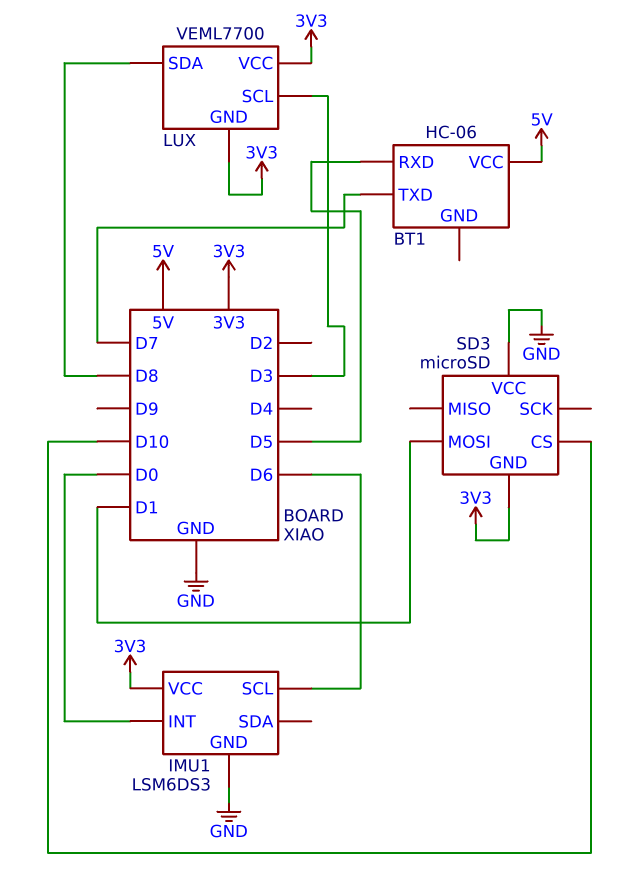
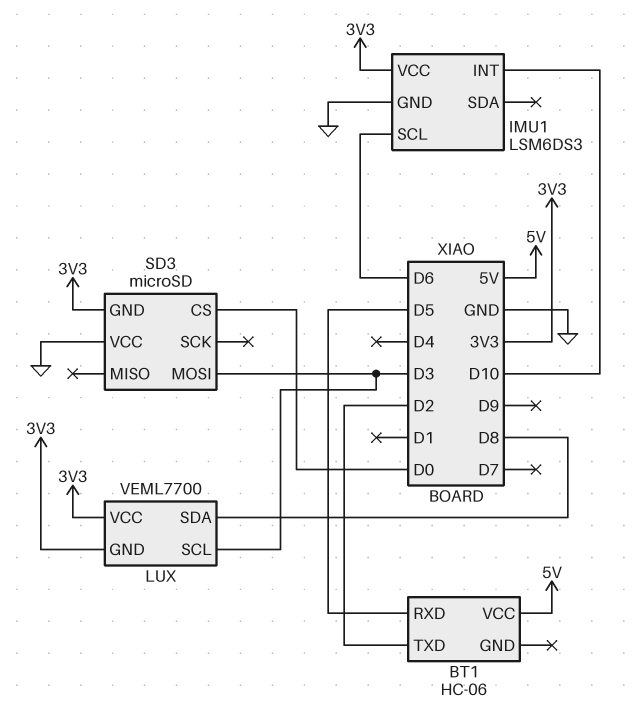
BT1 pin TXD: D7 -> D2
IMU1 pin INT: D0 -> D10
SD3 pin CS: D10 -> D0
SD3 pin MOSI: D1 -> D3

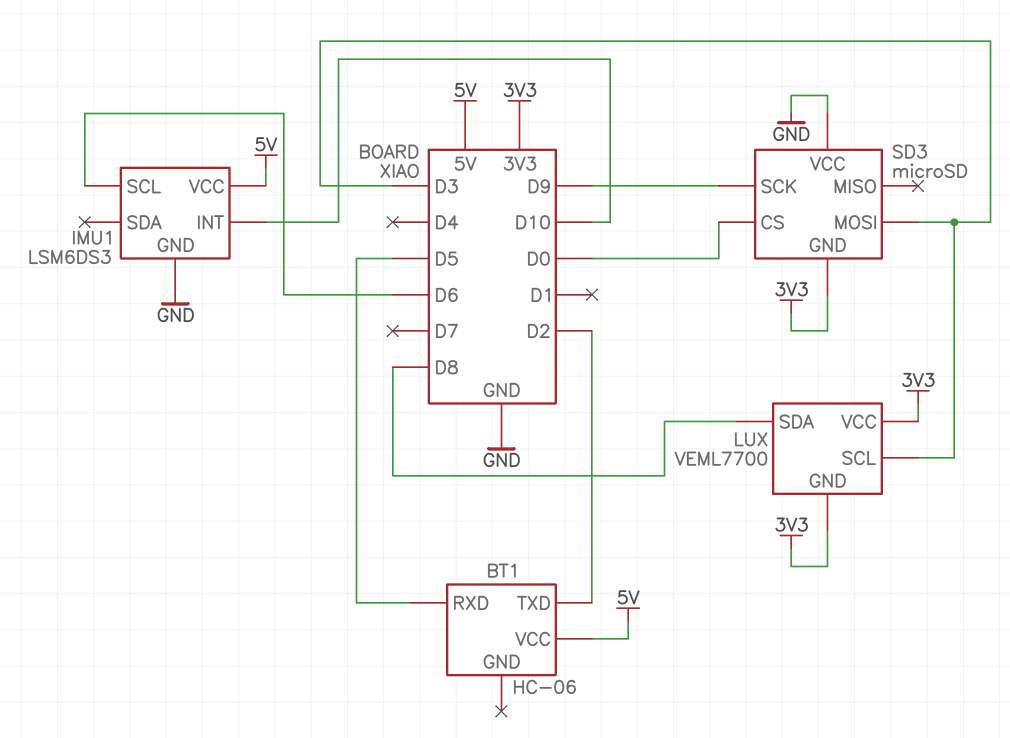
IMU1 pin VCC: 3V3 -> 5V
SD3 pin SCK: none -> D9

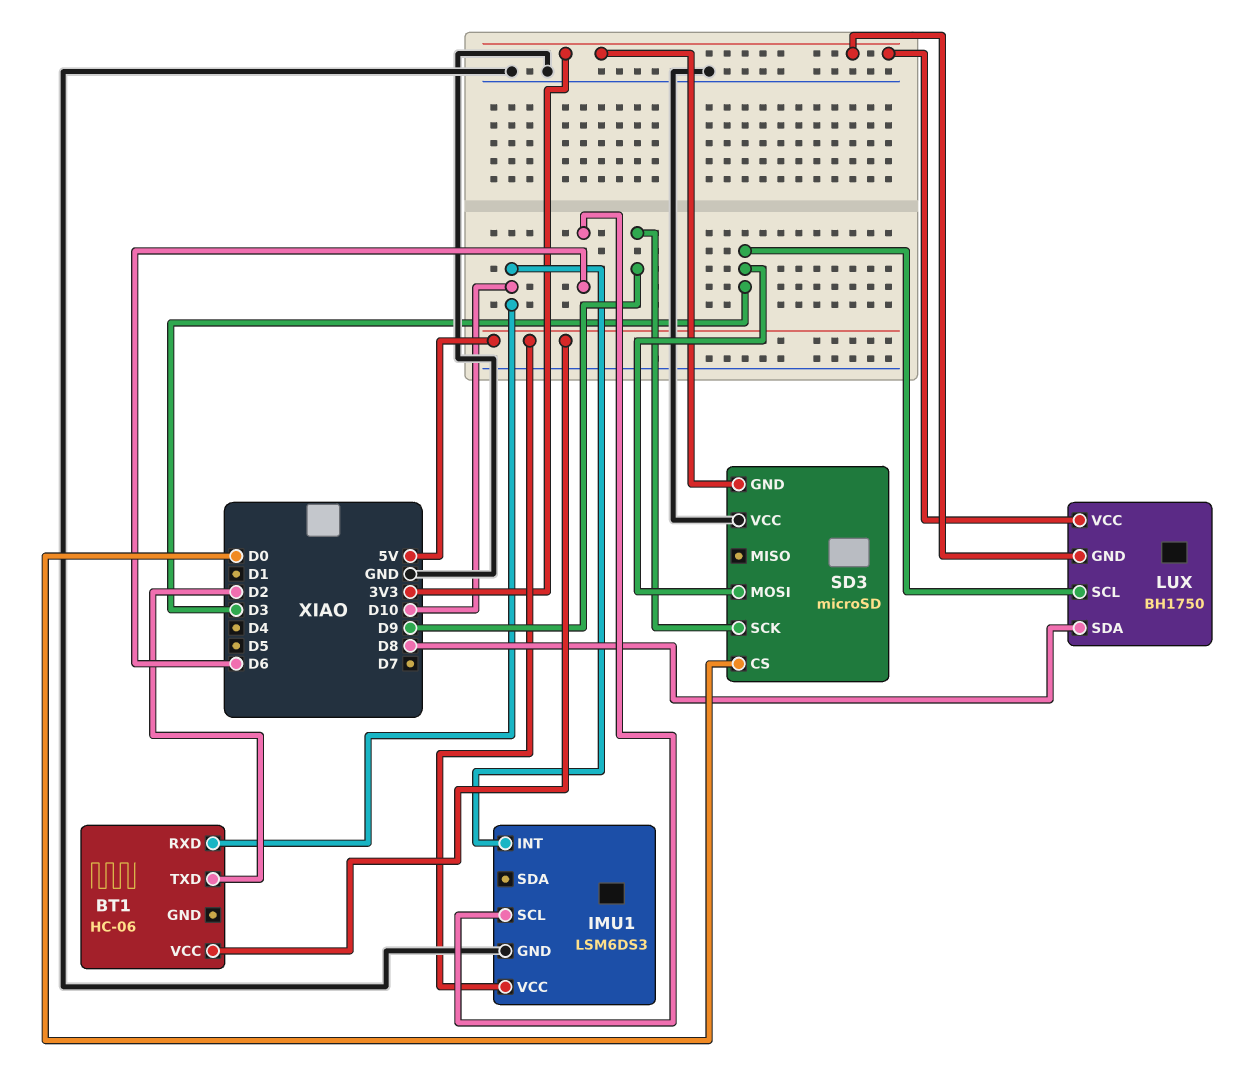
BT1 pin RXD: D5 -> D10
LUX: VEML7700 -> BH1750

